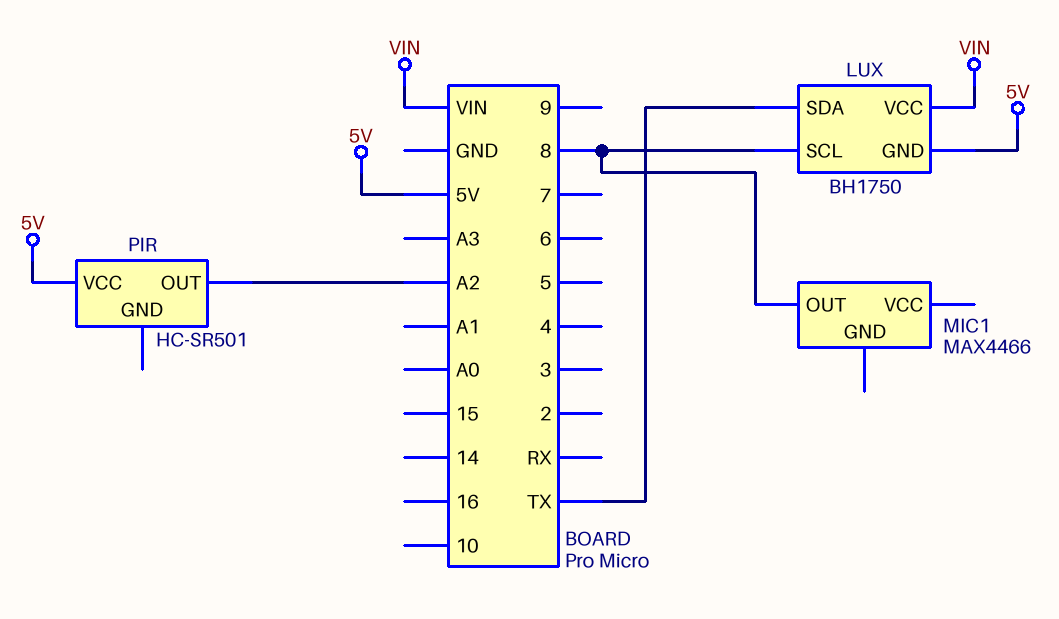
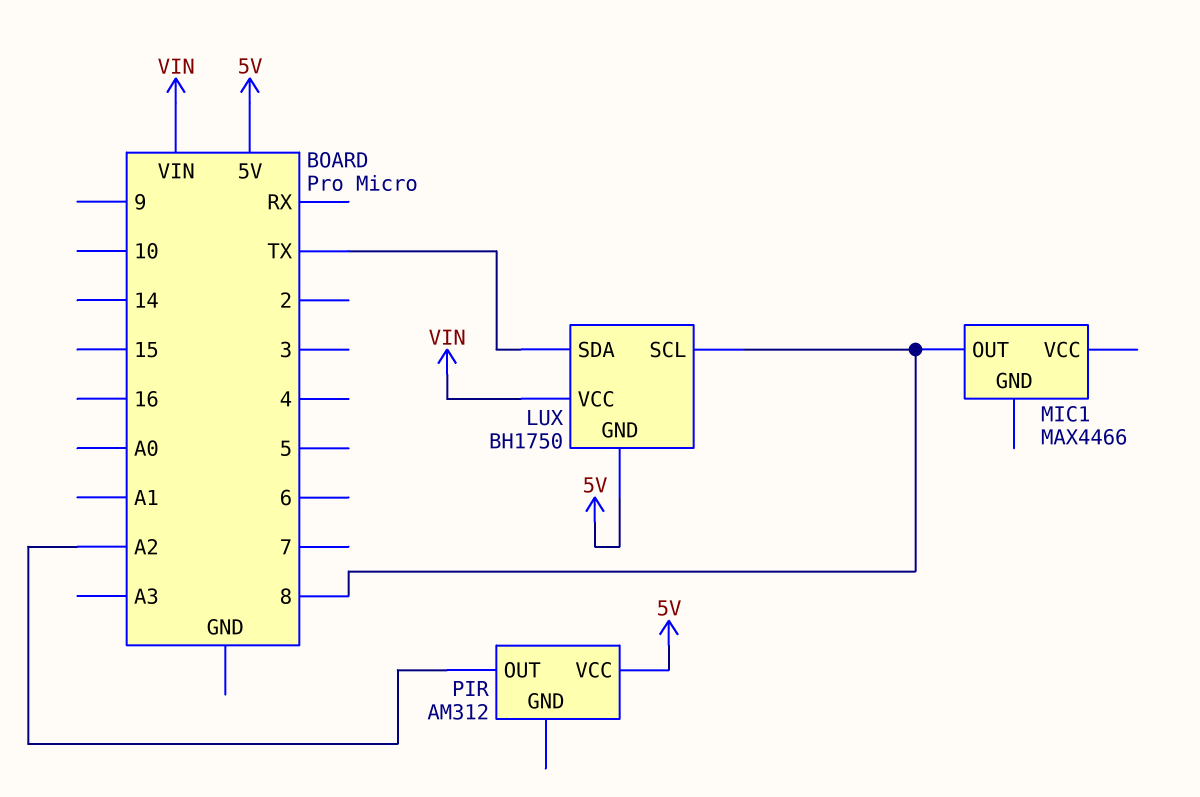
PIR: HC-SR501 -> AM312

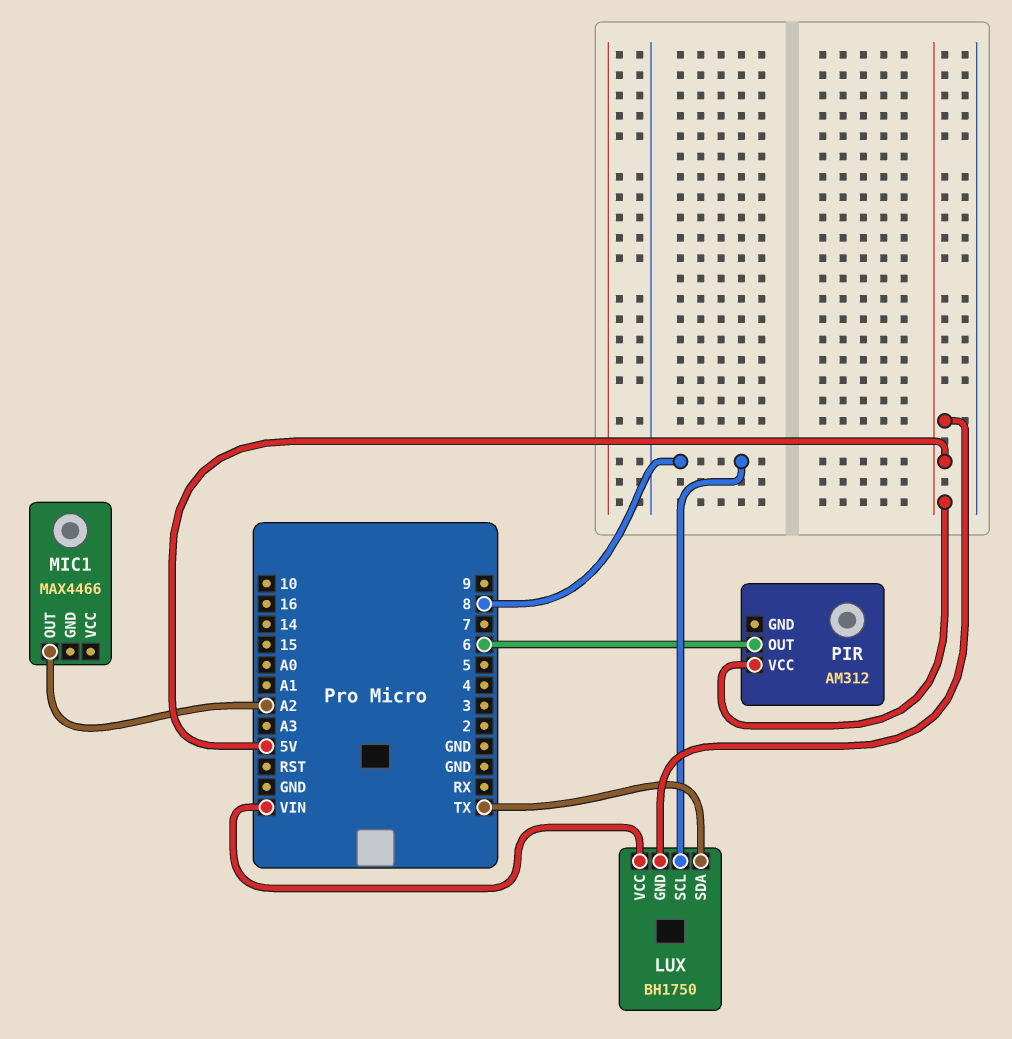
MIC1 pin OUT: 8 -> A2
PIR pin OUT: A2 -> 6

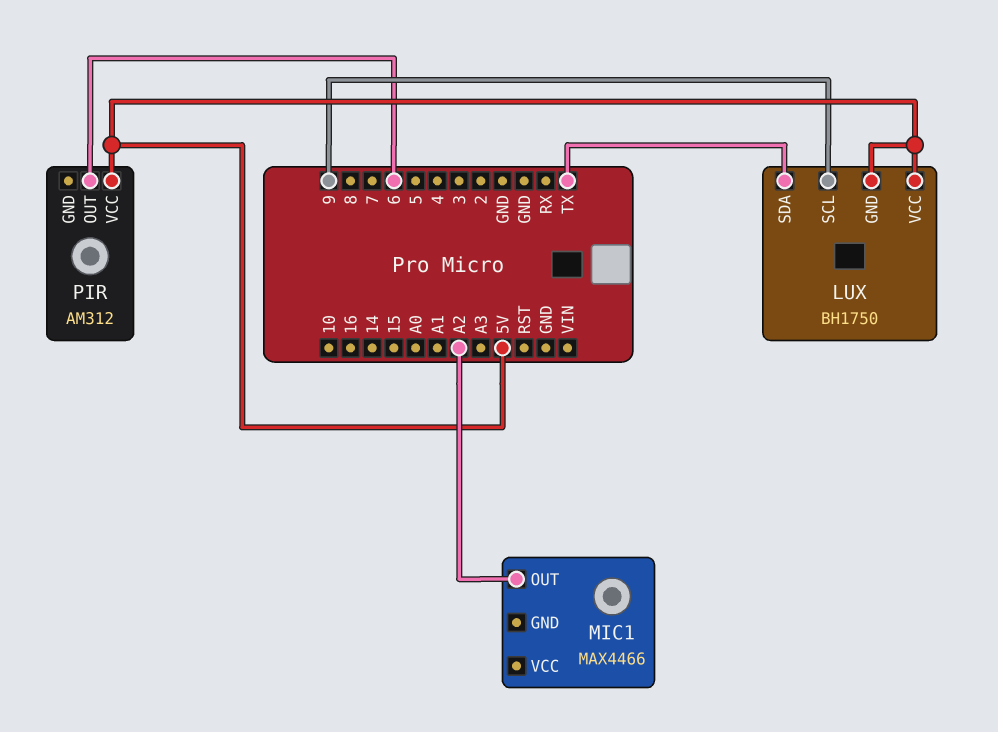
LUX pin SCL: 8 -> 9
LUX pin VCC: VIN -> 5V

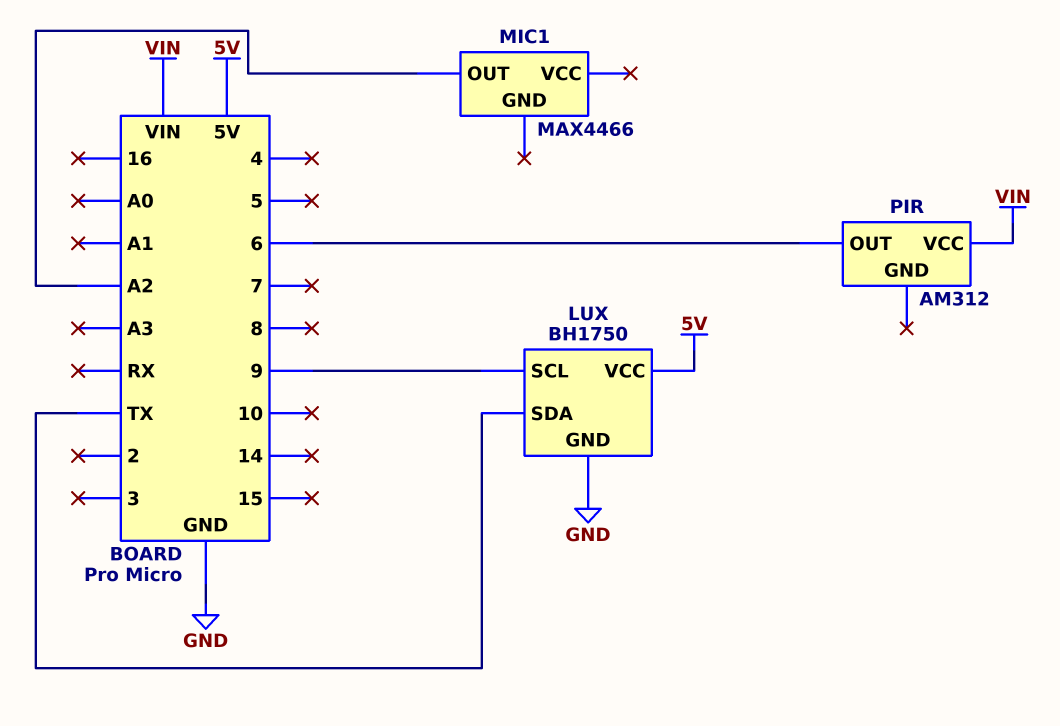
LUX pin GND: 5V -> GND
PIR pin VCC: 5V -> VIN

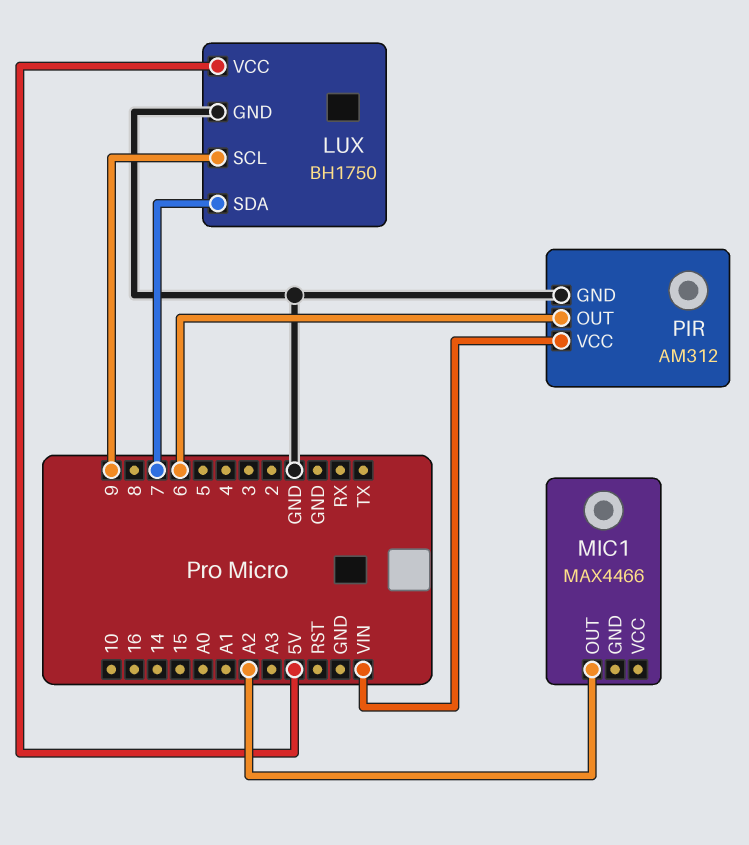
LUX pin SDA: TX -> 7
PIR pin GND: none -> GND

